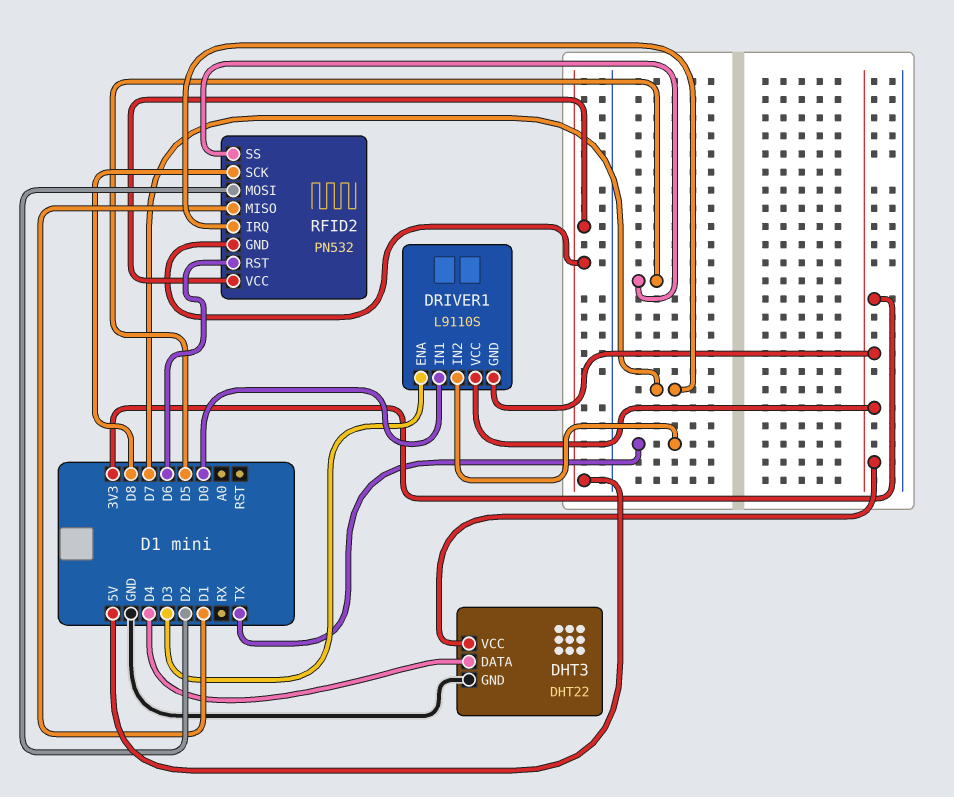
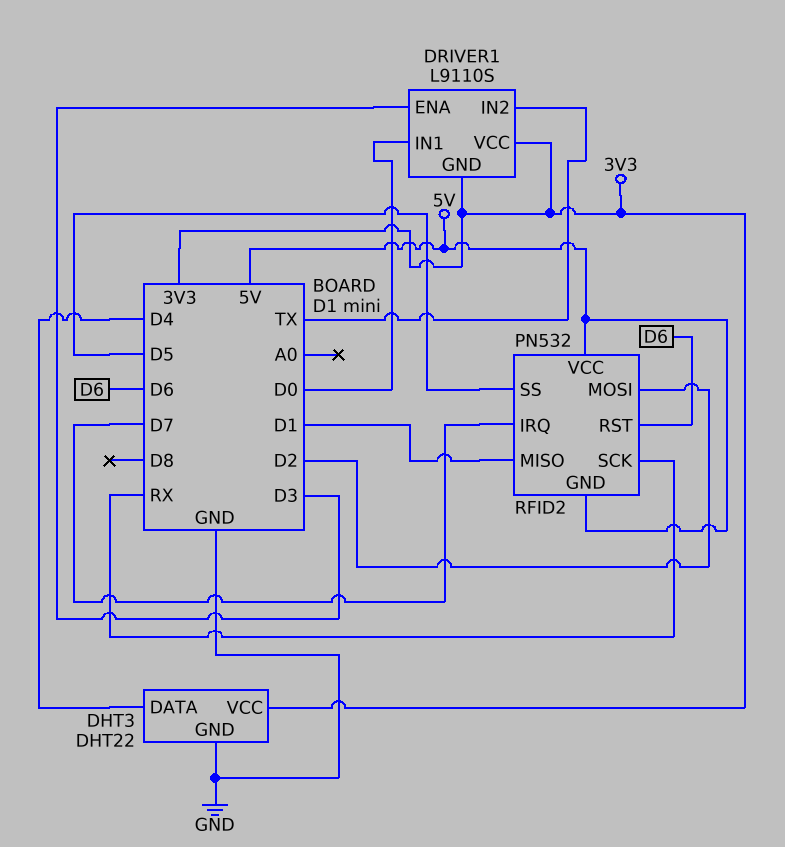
RFID2 pin SCK: D8 -> RX

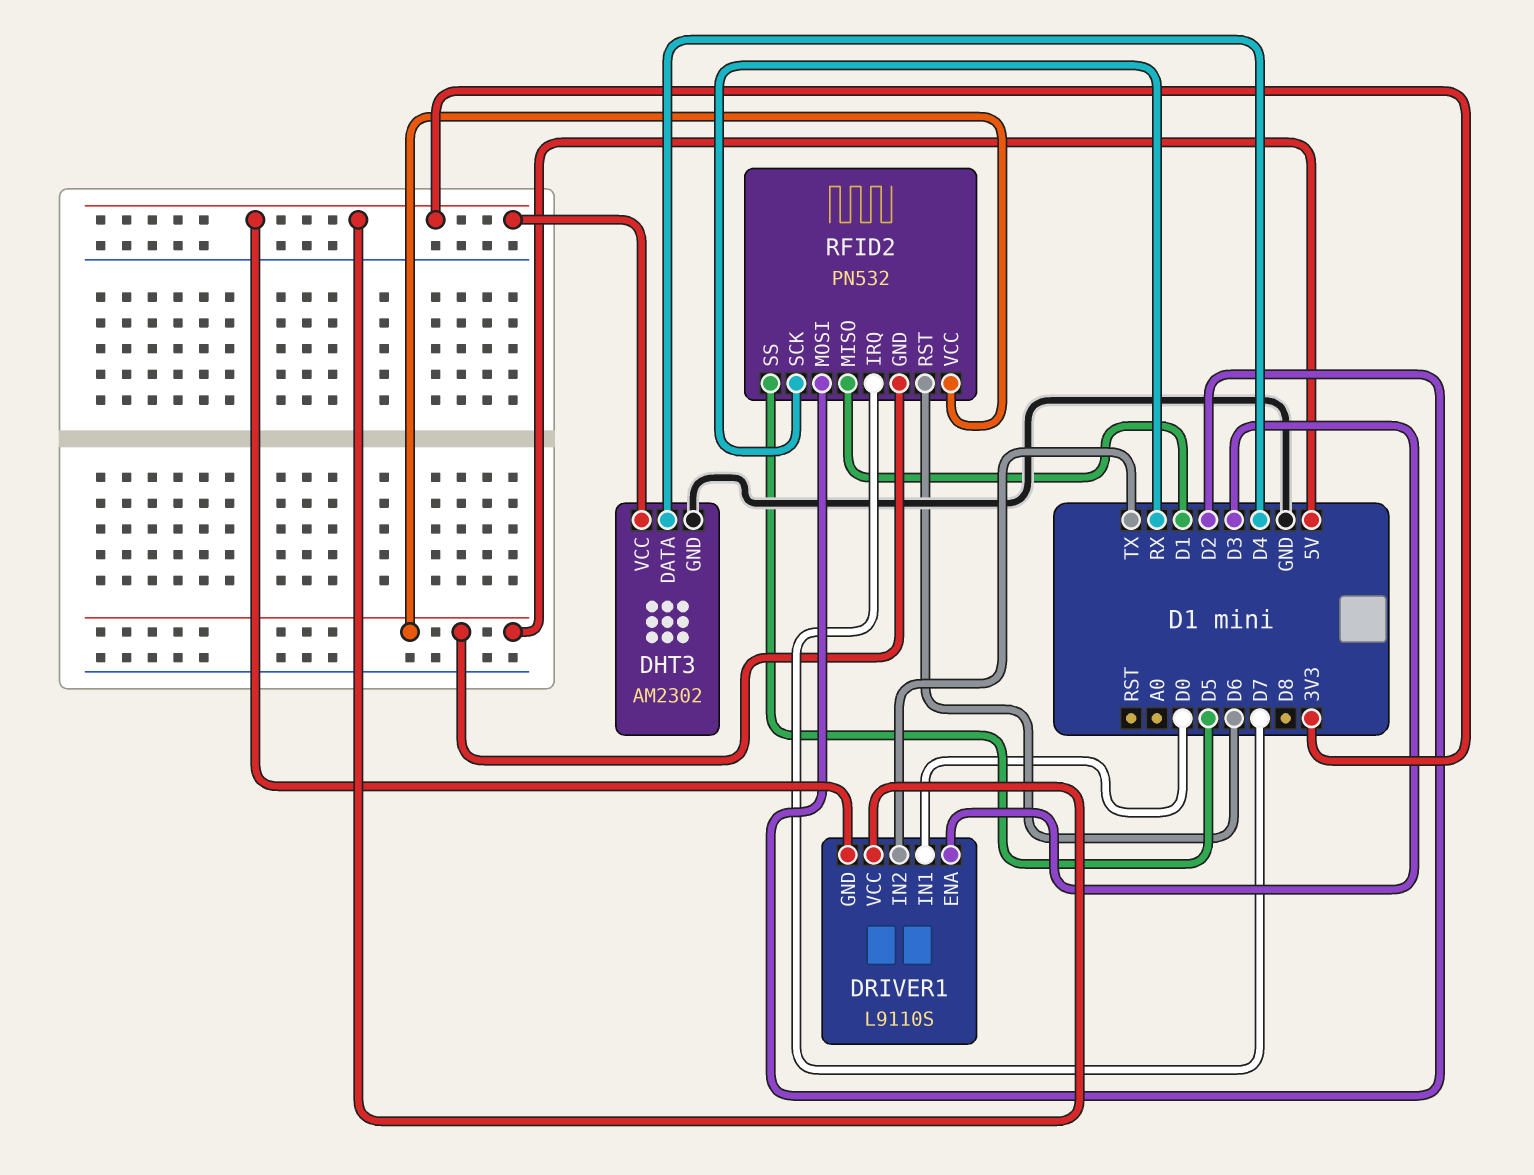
DHT3: DHT22 -> AM2302

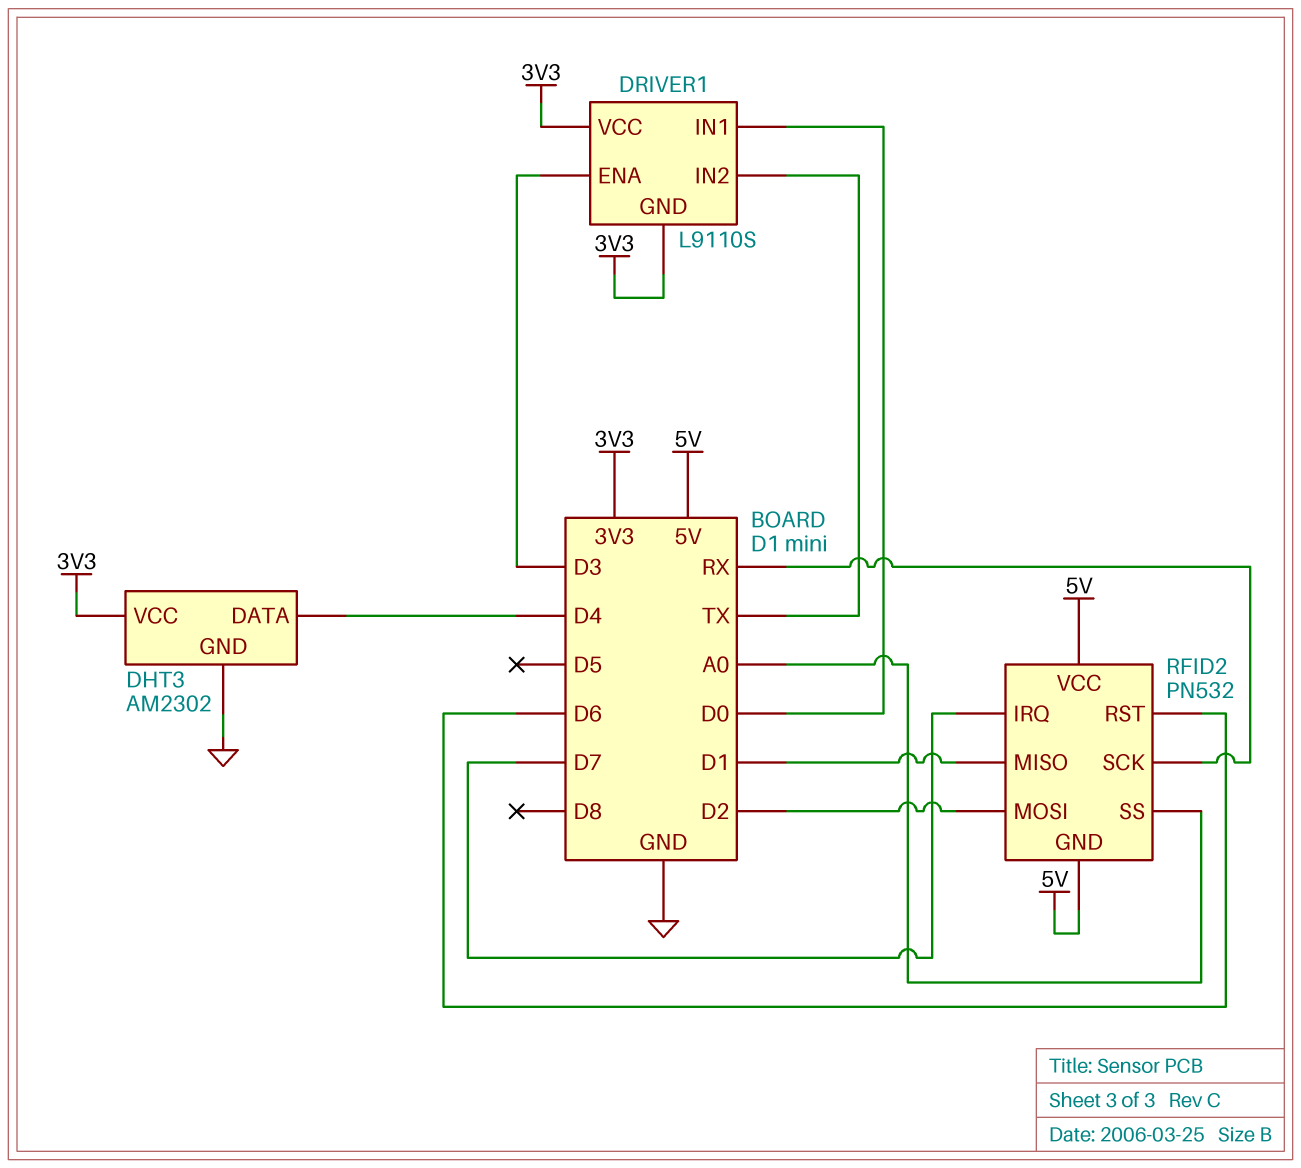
RFID2 pin SS: D5 -> A0

